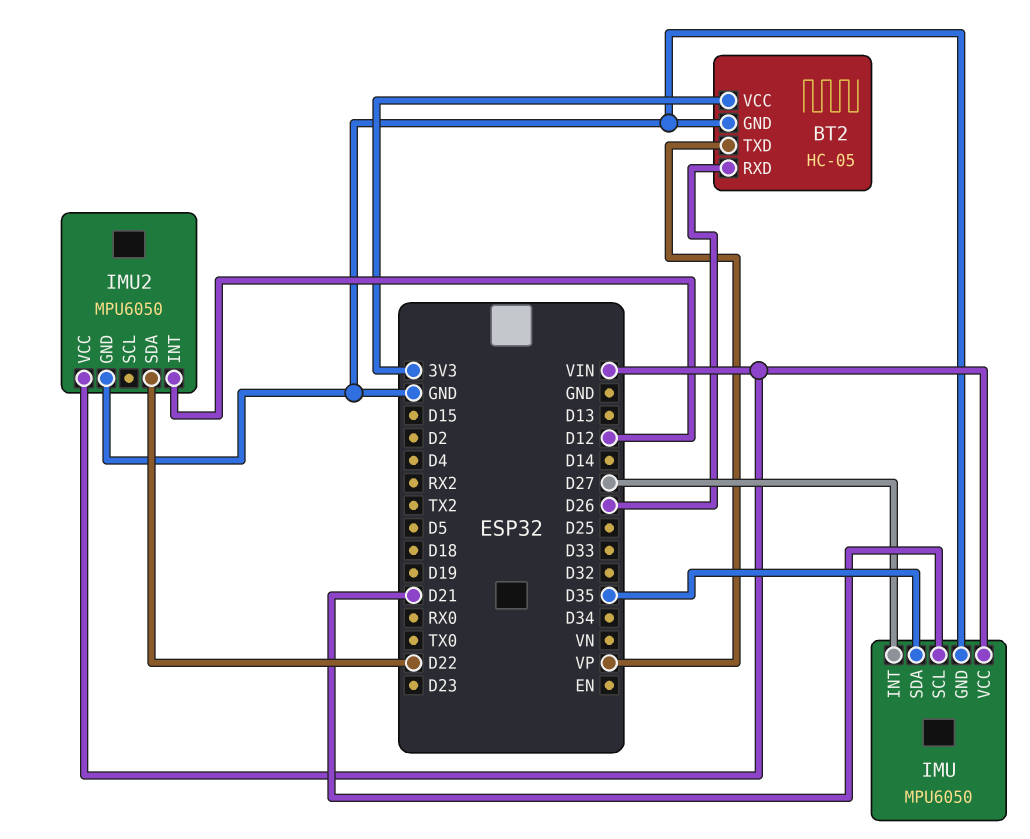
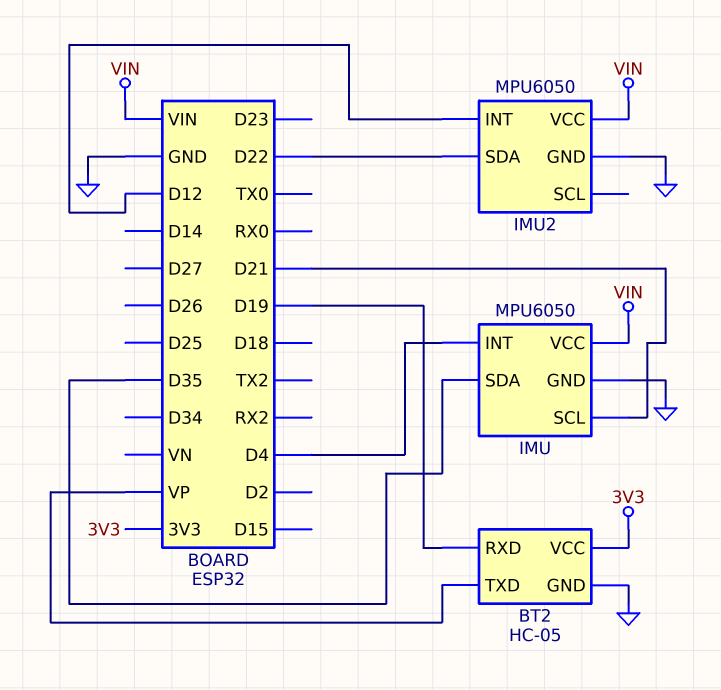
BT2 pin RXD: D26 -> D19
IMU pin INT: D27 -> D4

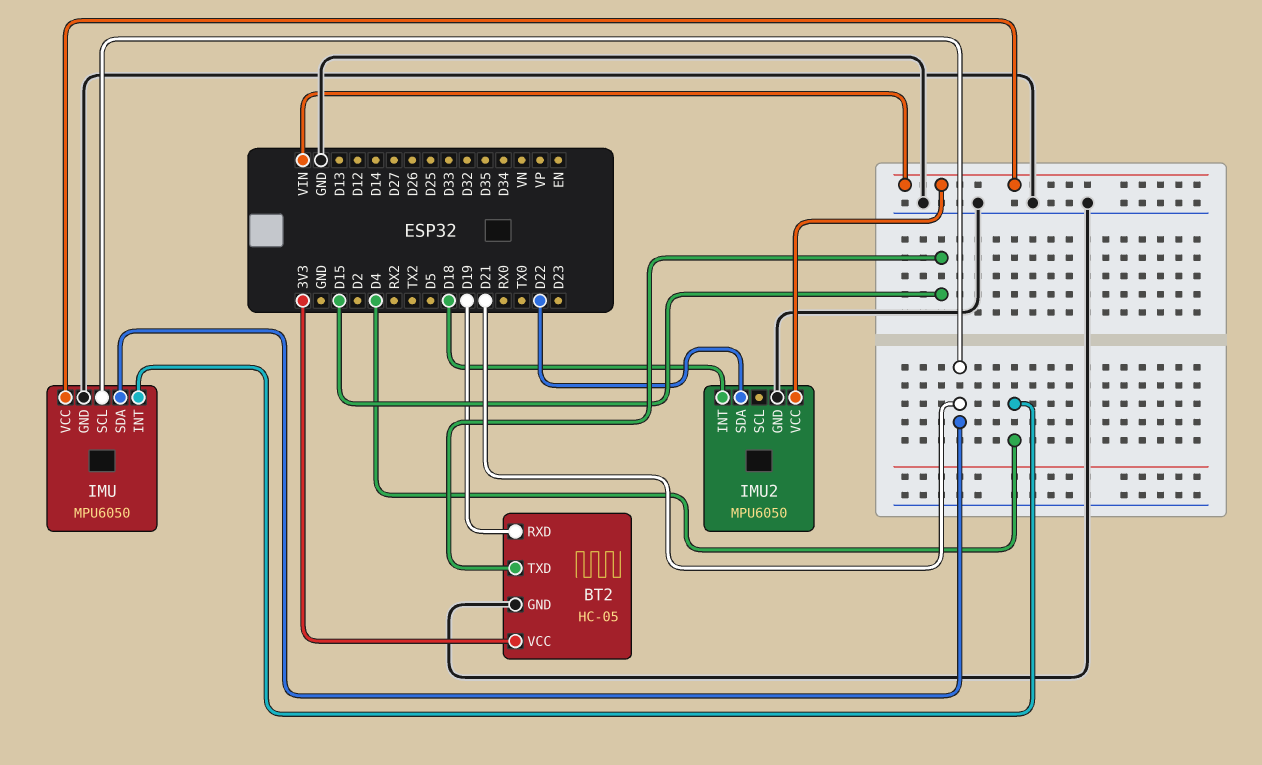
BT2 pin TXD: VP -> D15
IMU pin SDA: D35 -> D21
IMU2 pin INT: D12 -> D18

